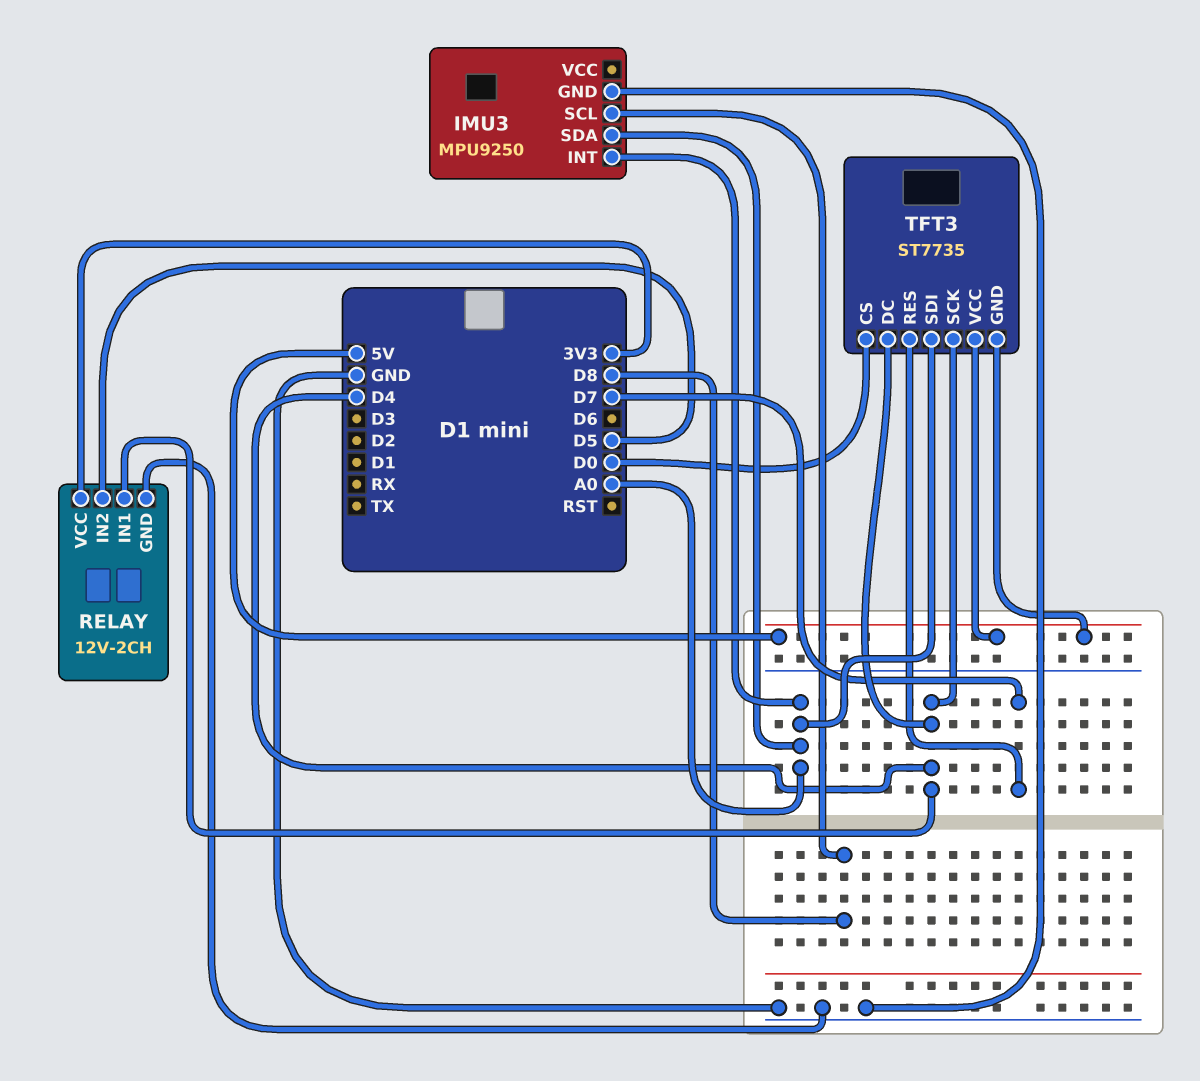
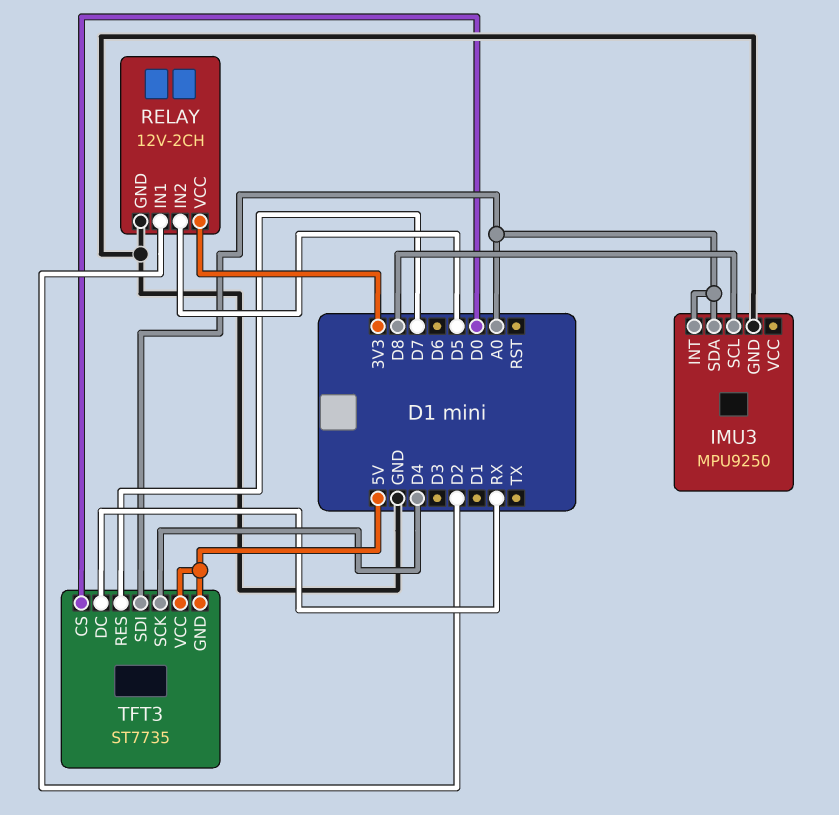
RELAY pin IN1: D4 -> D2
TFT3 pin DC: D4 -> RX

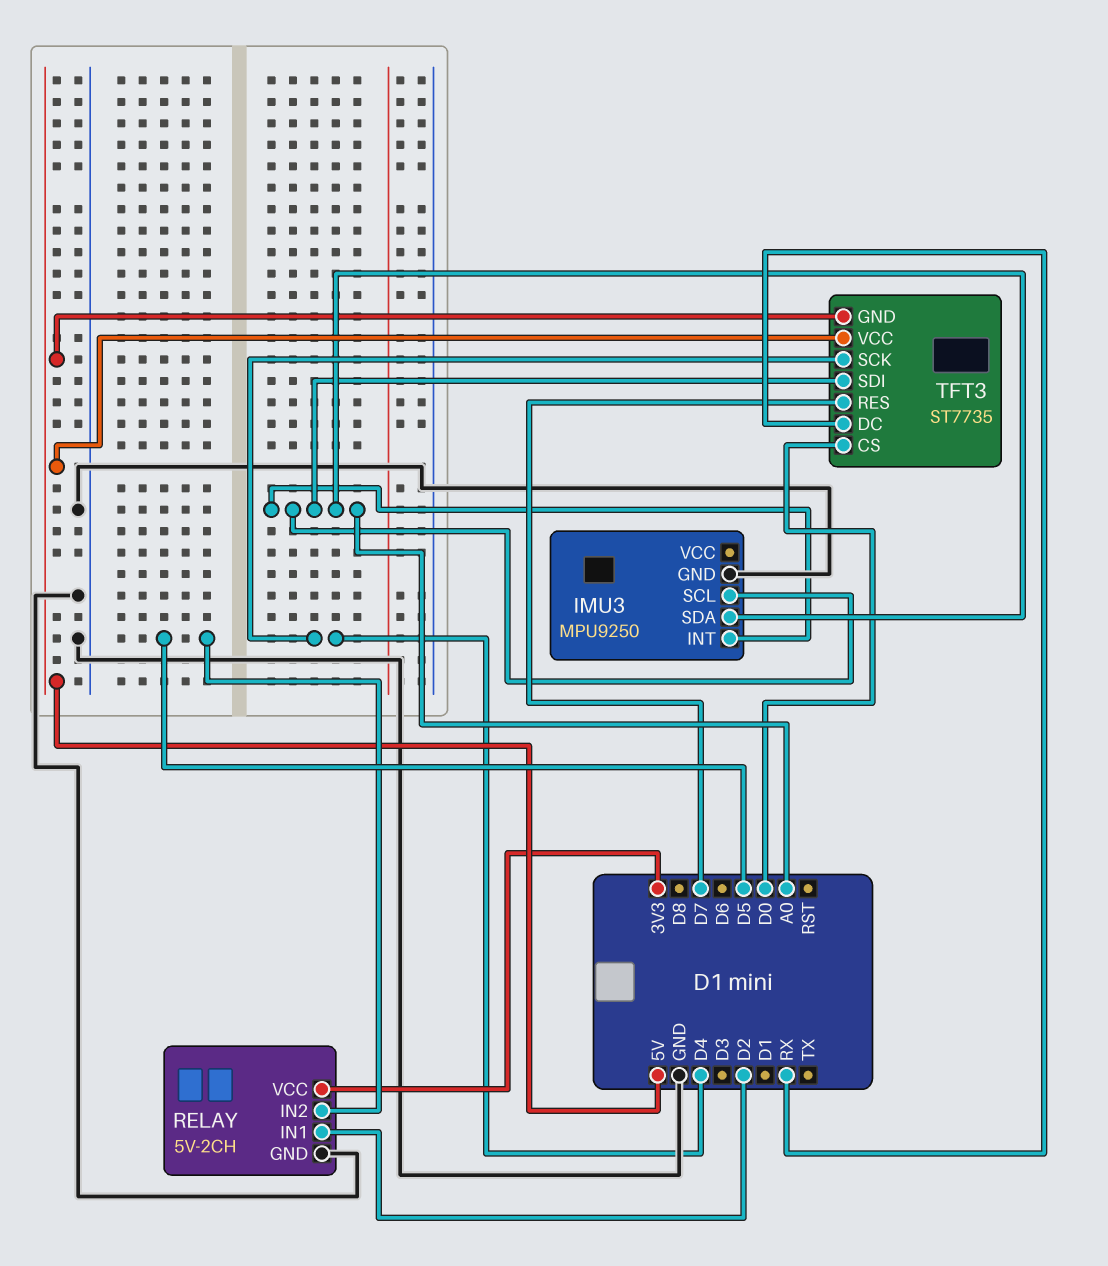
IMU3 pin SCL: D8 -> A0
RELAY: 12V-2CH -> 5V-2CH

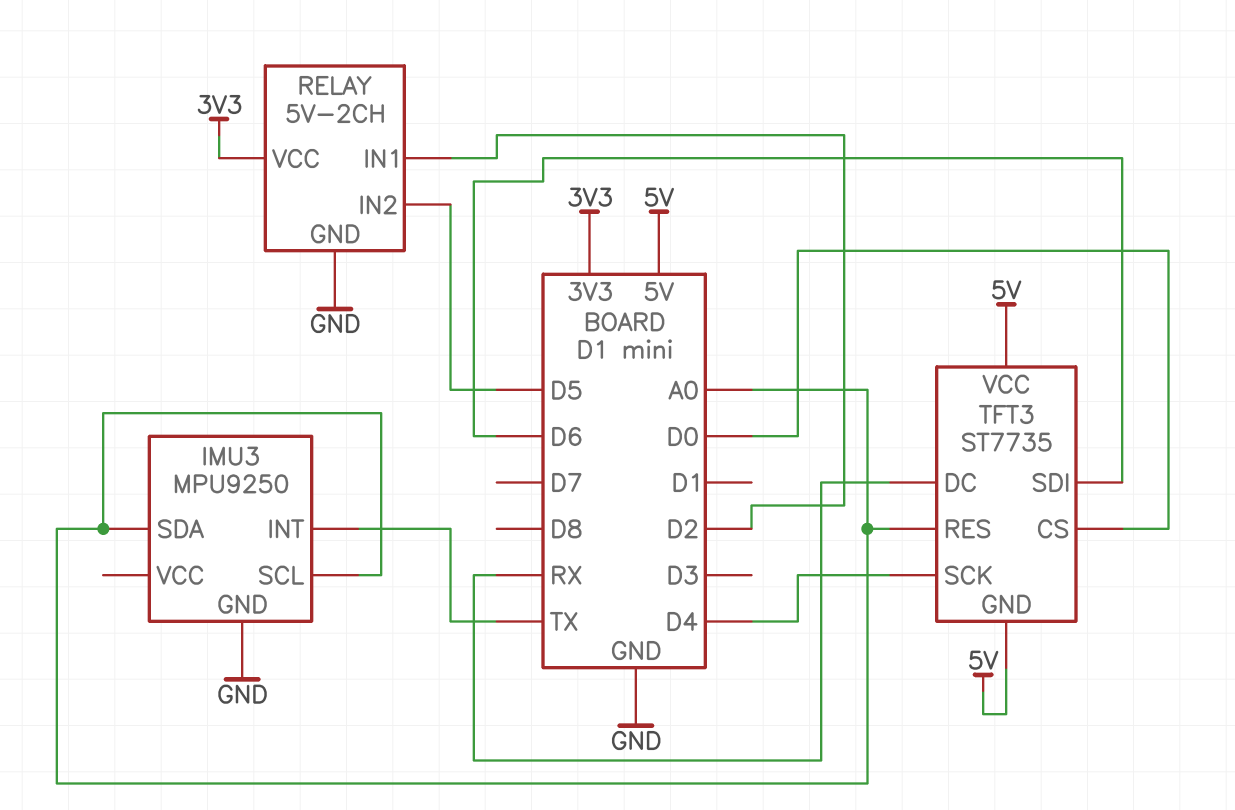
IMU3 pin INT: A0 -> TX
TFT3 pin RES: D7 -> A0
TFT3 pin SDI: A0 -> D6

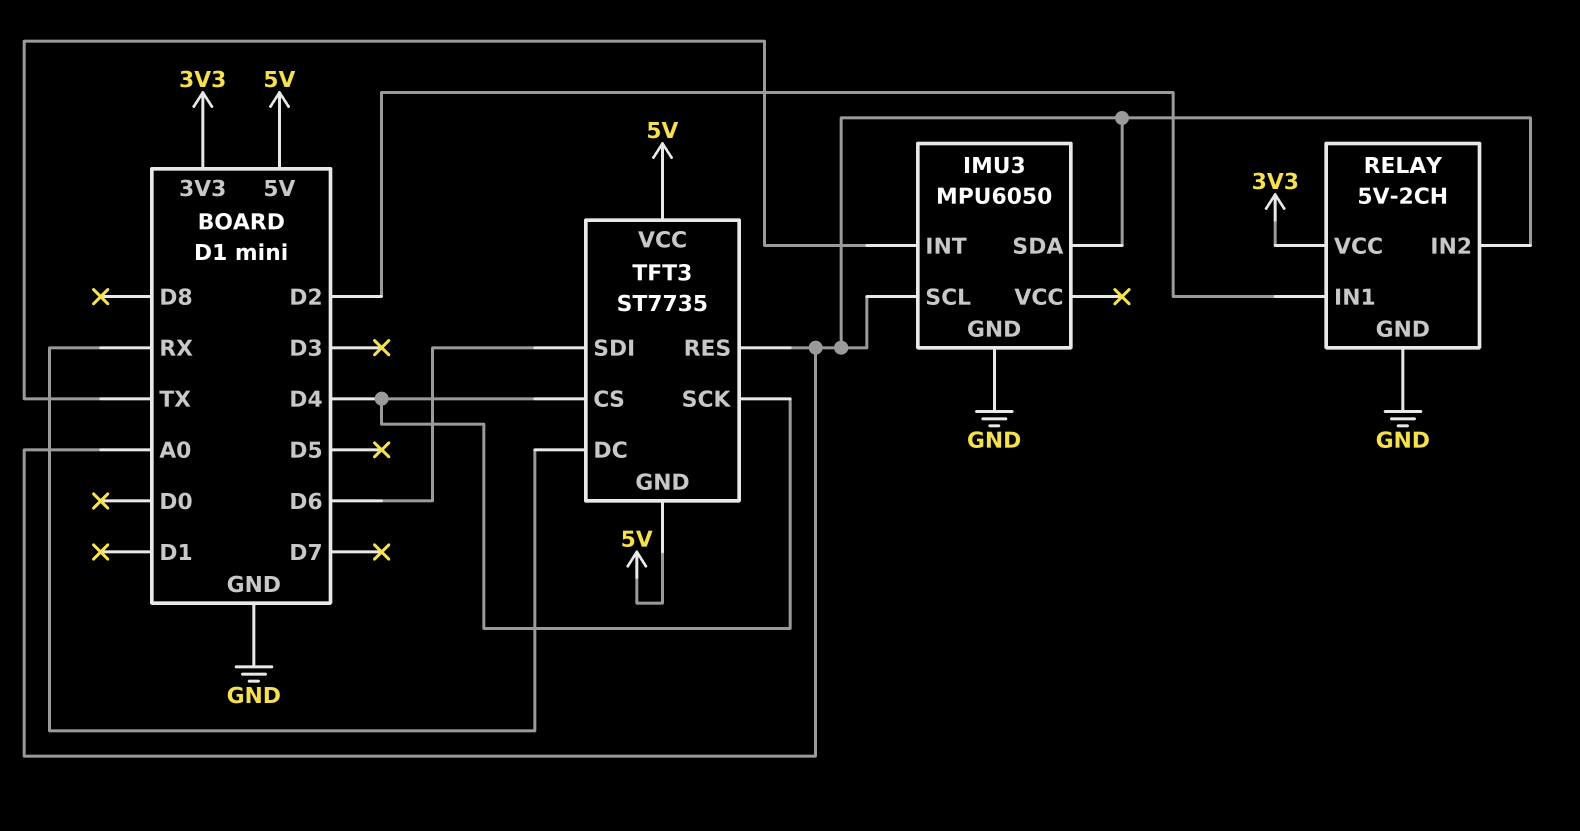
IMU3: MPU9250 -> MPU6050
RELAY pin IN2: D5 -> A0
TFT3 pin CS: D0 -> D4

